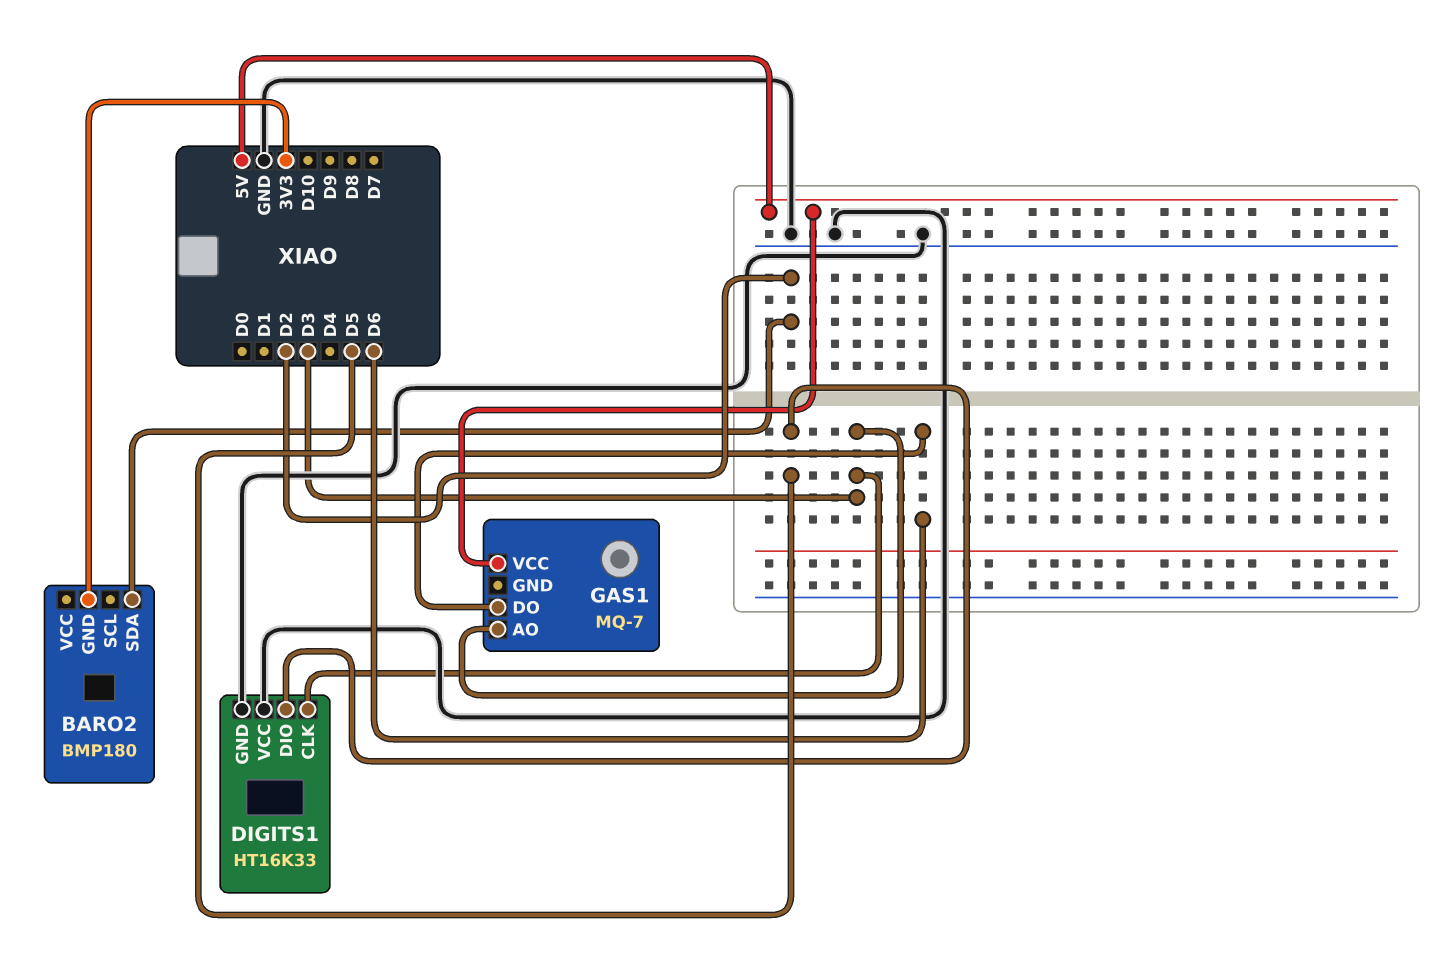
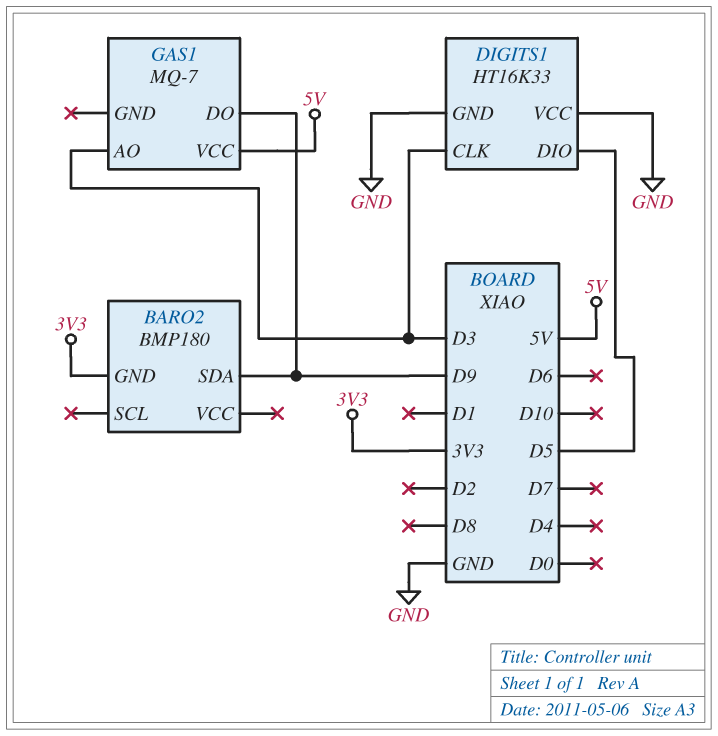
BARO2 pin SDA: D2 -> D9
GAS1 pin DO: D6 -> D9

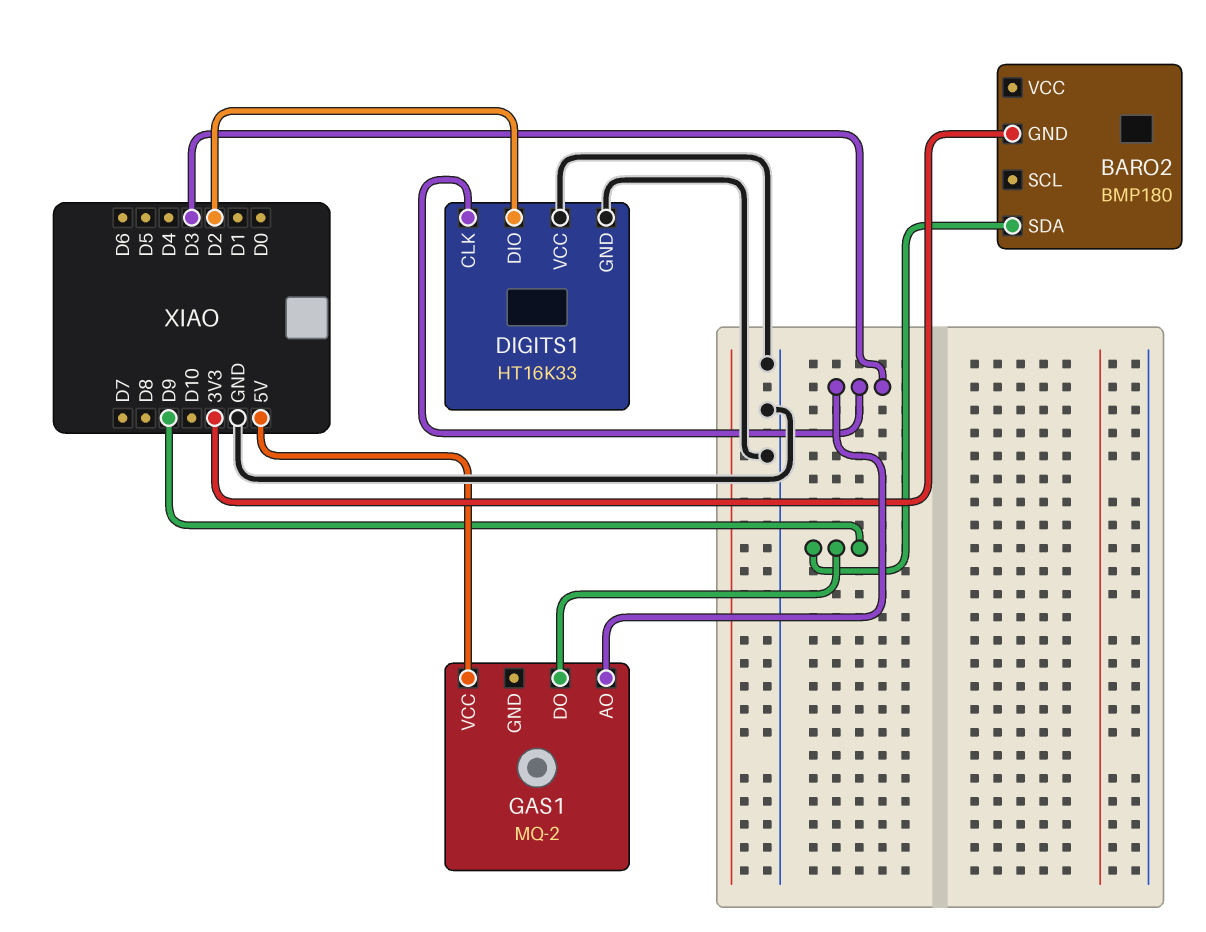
DIGITS1 pin DIO: D5 -> D2
GAS1: MQ-7 -> MQ-2

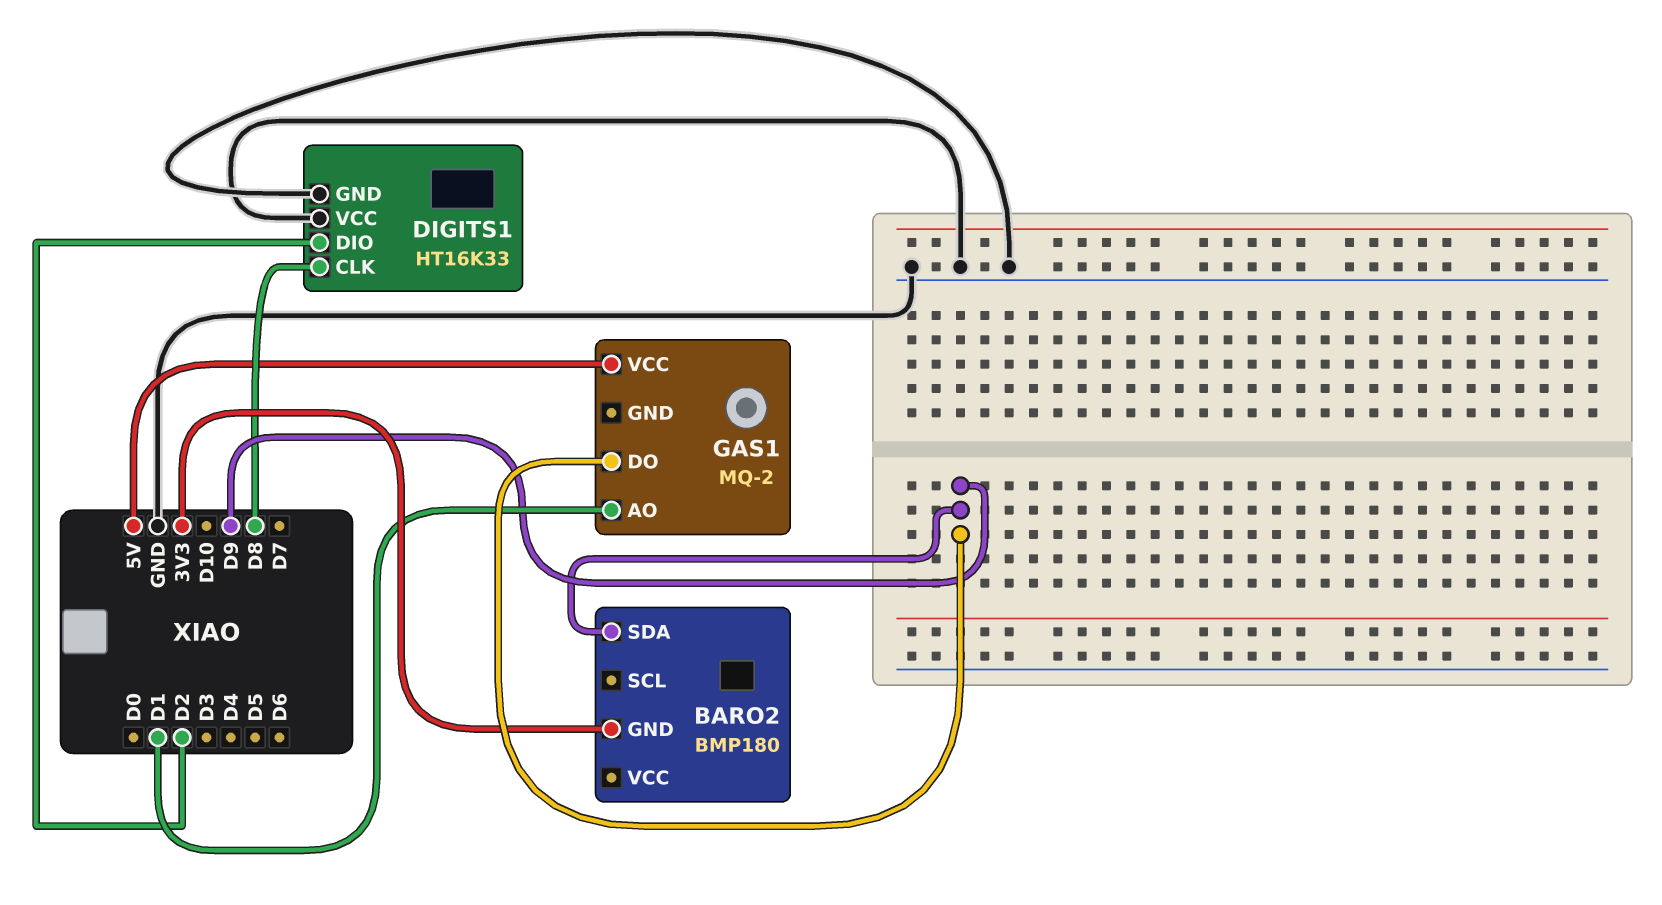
DIGITS1 pin CLK: D3 -> D8
GAS1 pin AO: D3 -> D1

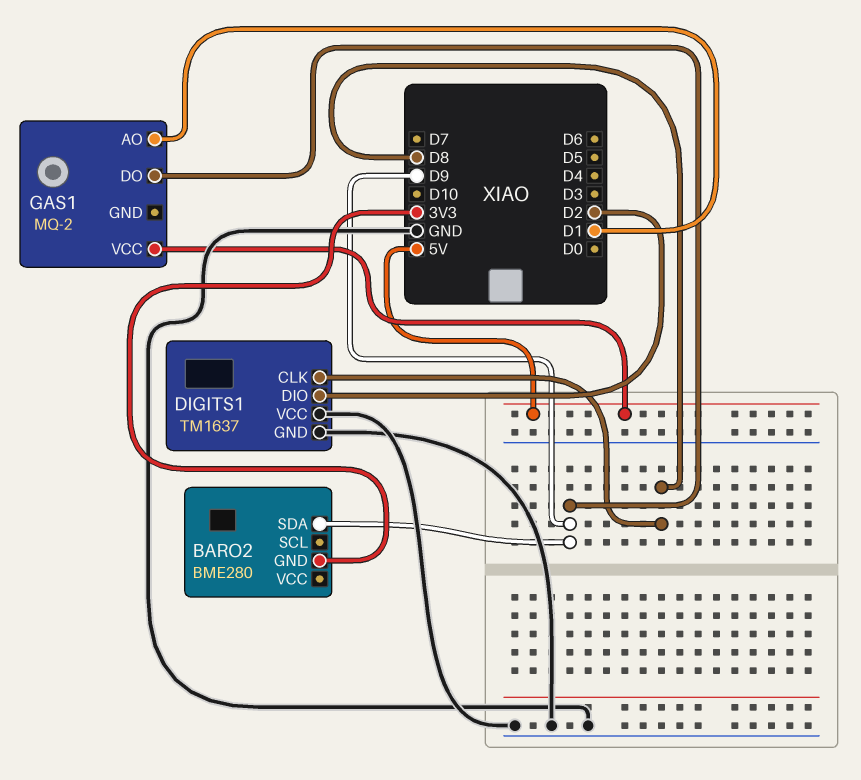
BARO2: BMP180 -> BME280
DIGITS1: HT16K33 -> TM1637

